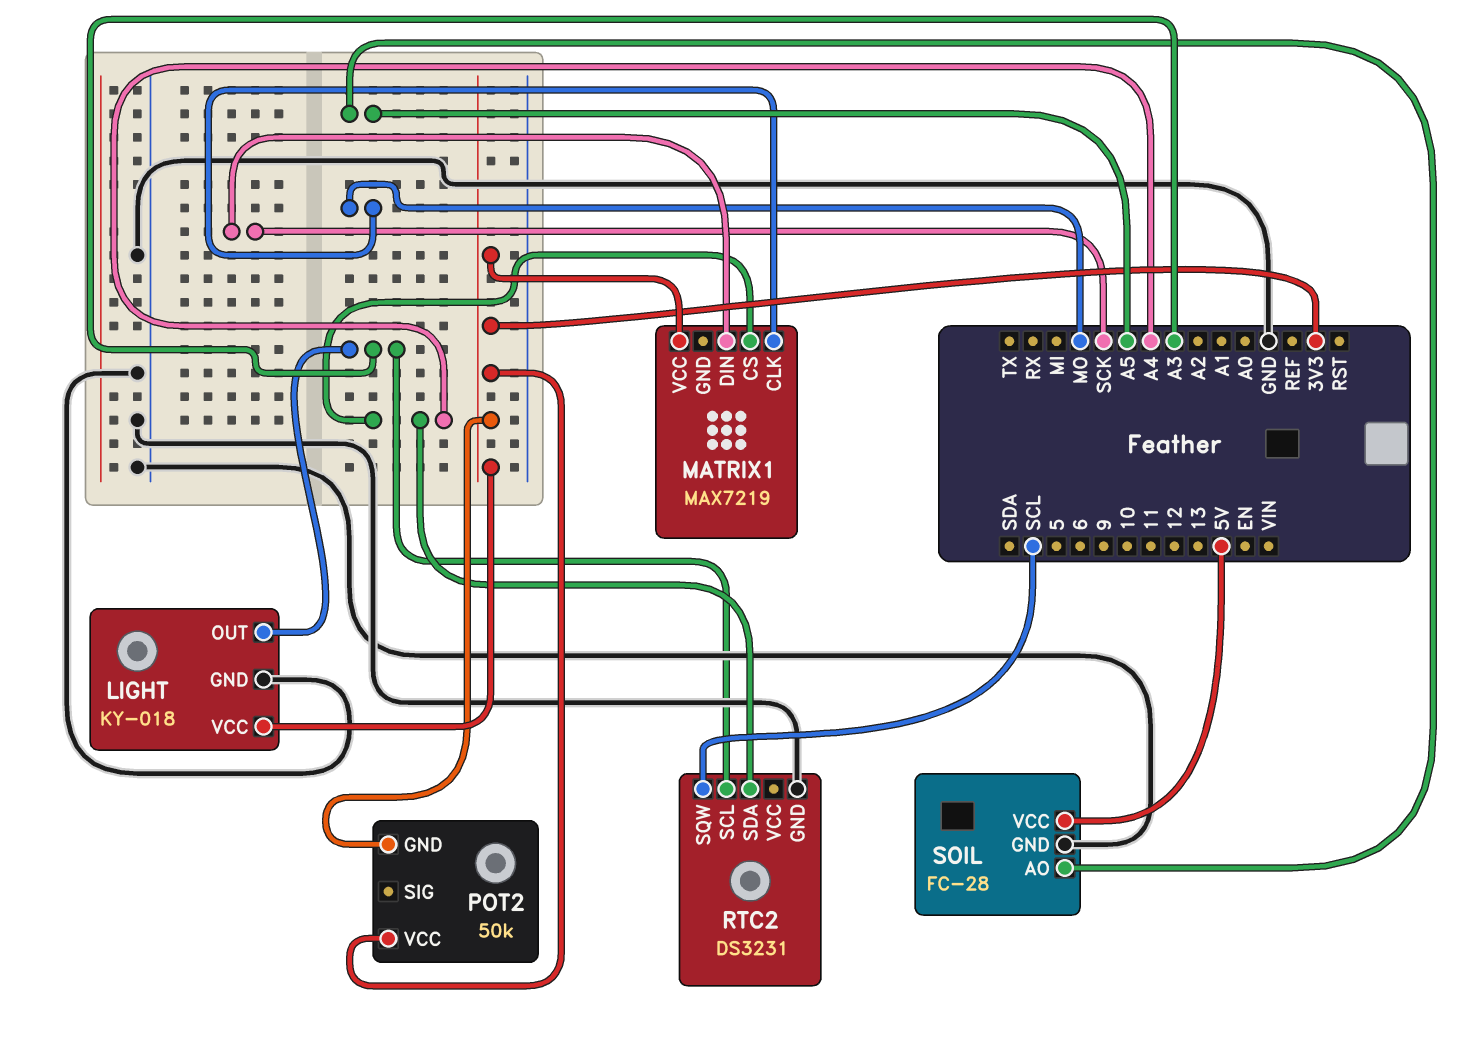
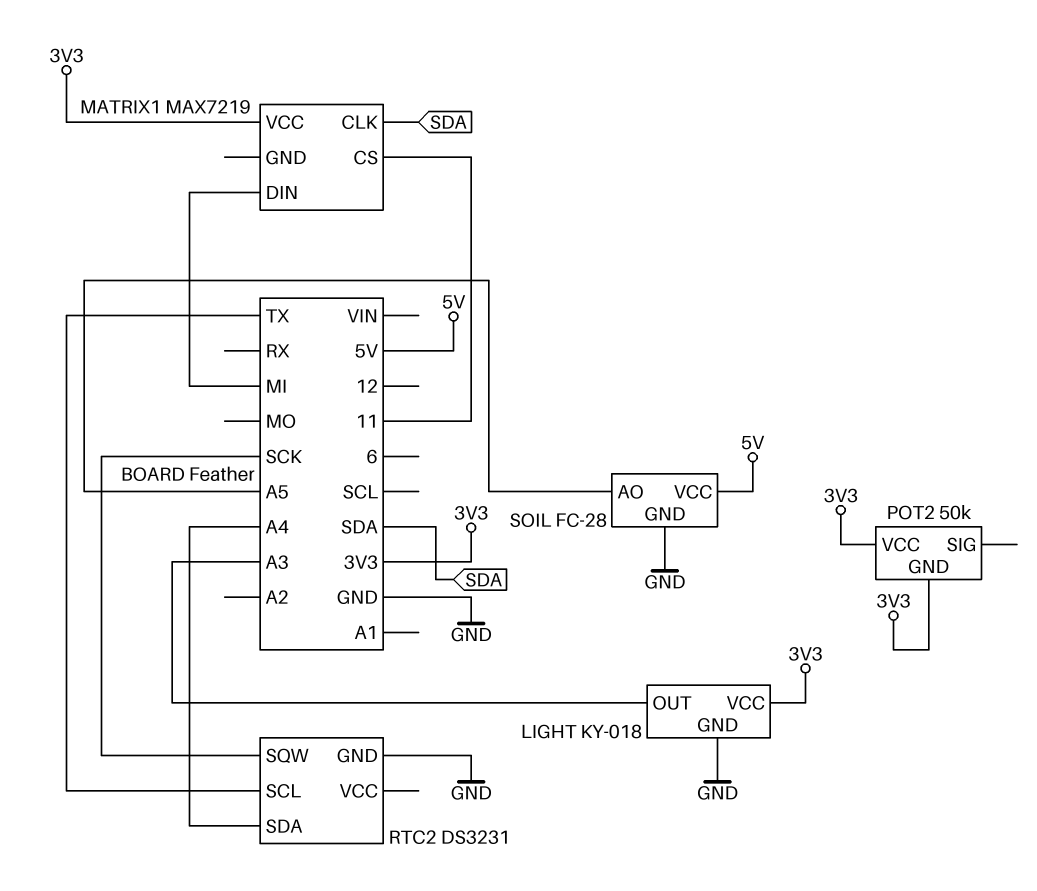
MATRIX1 pin CLK: MO -> SDA
MATRIX1 pin CS: A4 -> 11
MATRIX1 pin DIN: SCK -> MI
RTC2 pin SCL: A3 -> TX
RTC2 pin SQW: SCL -> SCK

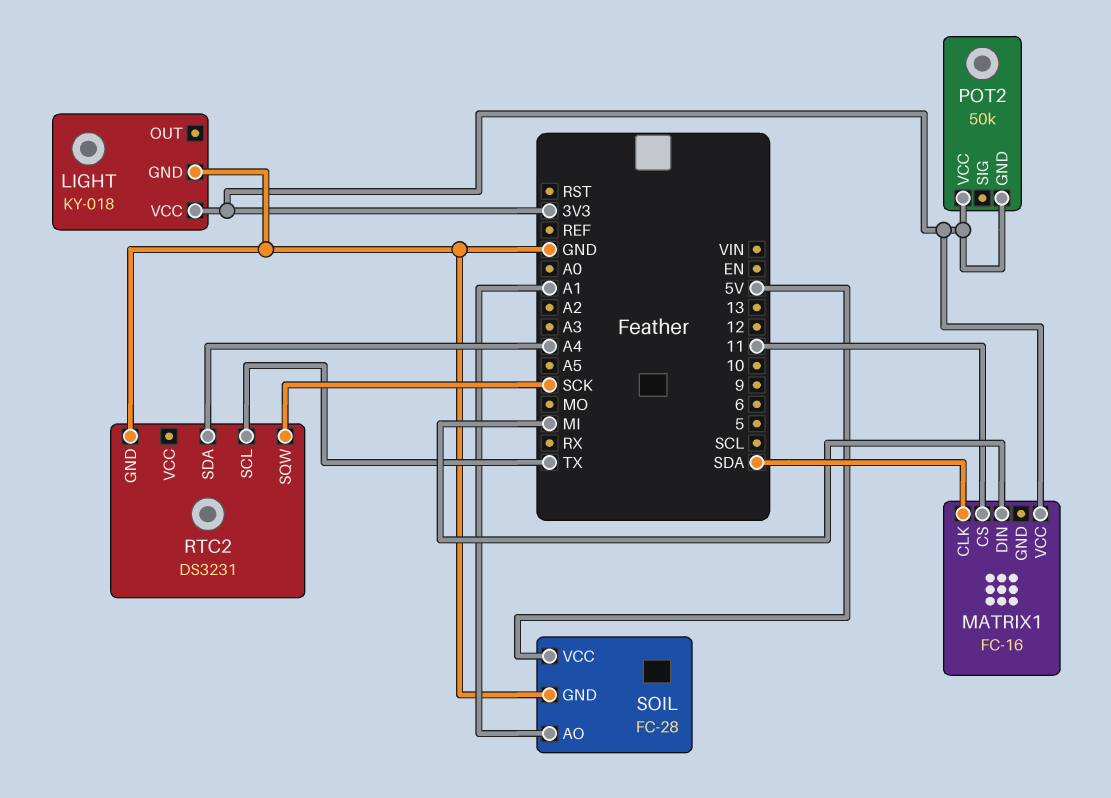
LIGHT pin OUT: A3 -> none
MATRIX1: MAX7219 -> FC-16
SOIL pin AO: A5 -> A1

